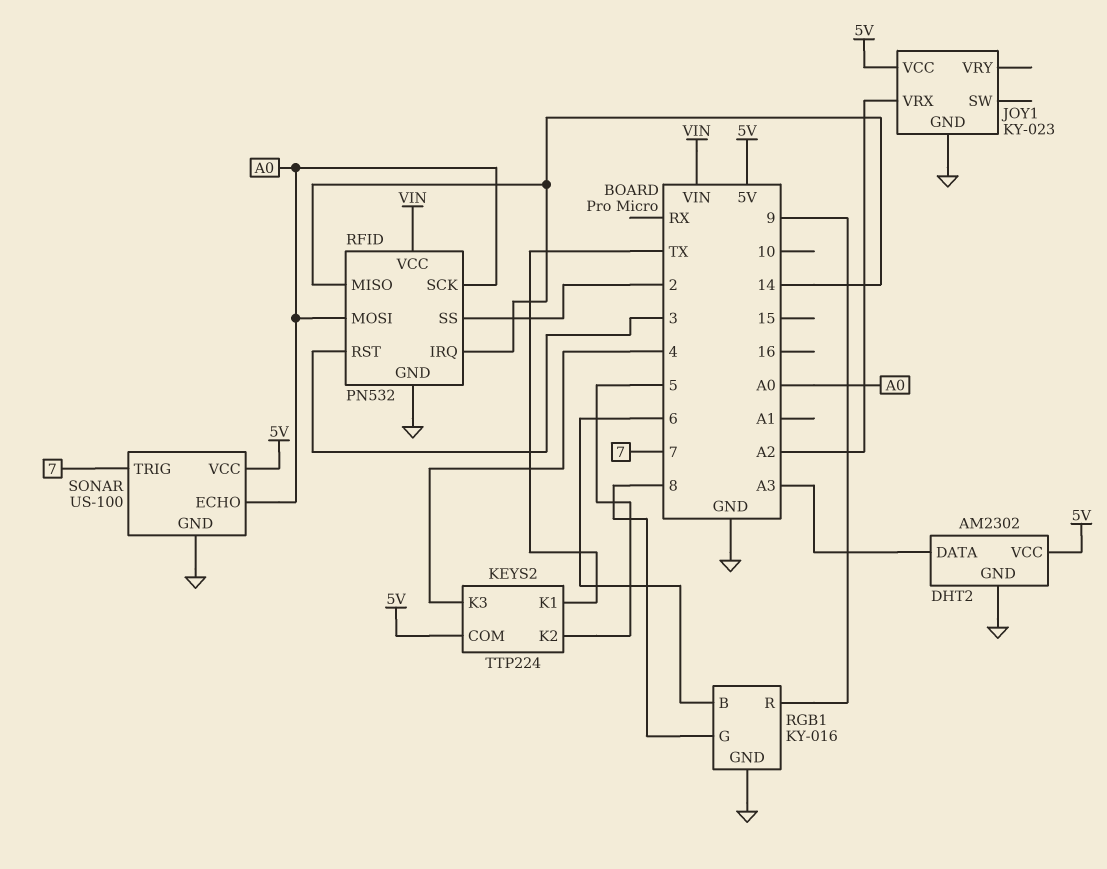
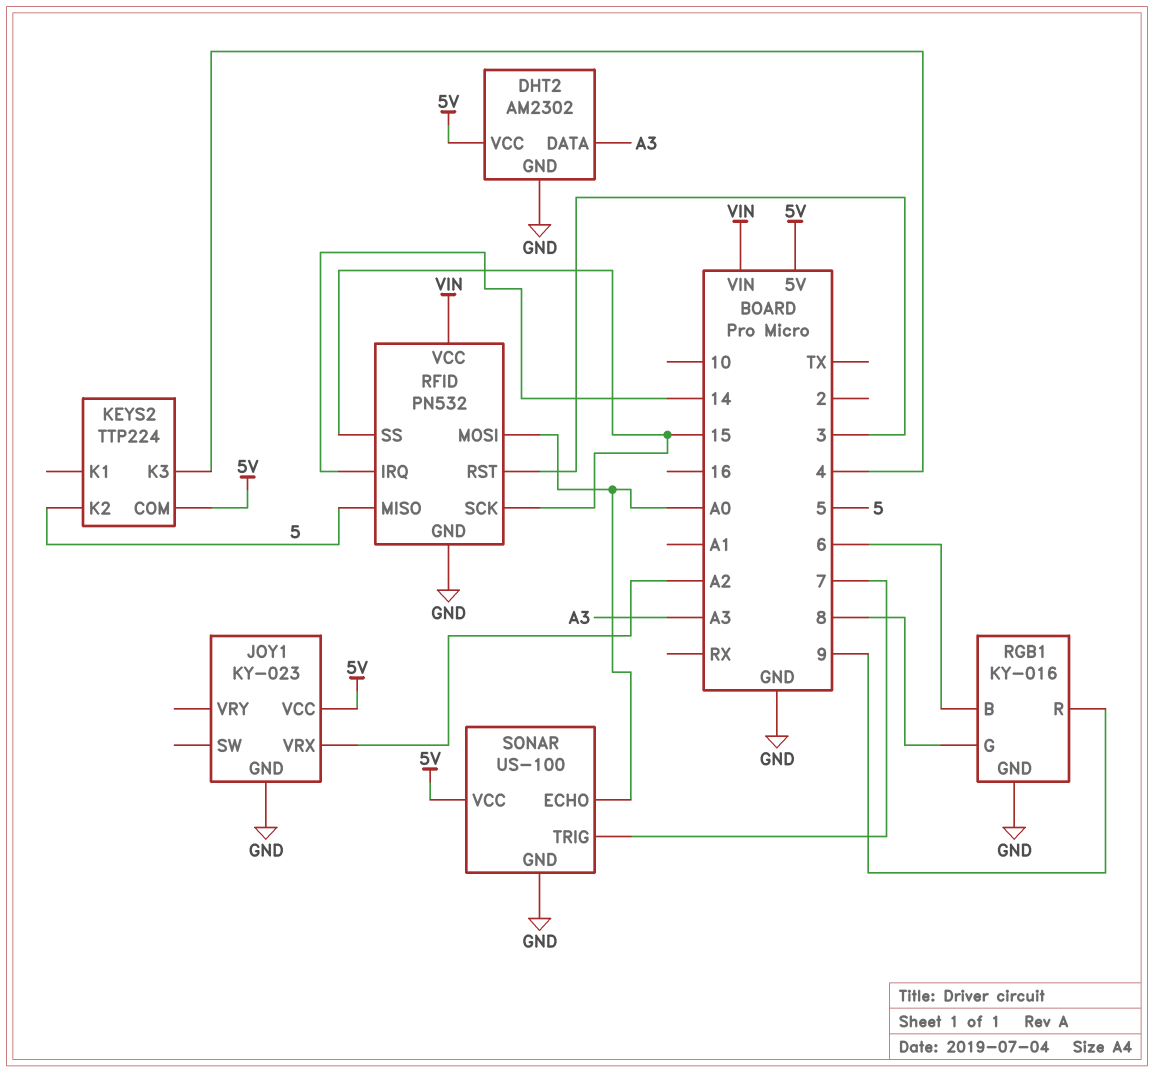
KEYS2 pin K1: TX -> none
RFID pin MISO: 14 -> 5
RFID pin SCK: A0 -> 15
RFID pin SS: 2 -> 15

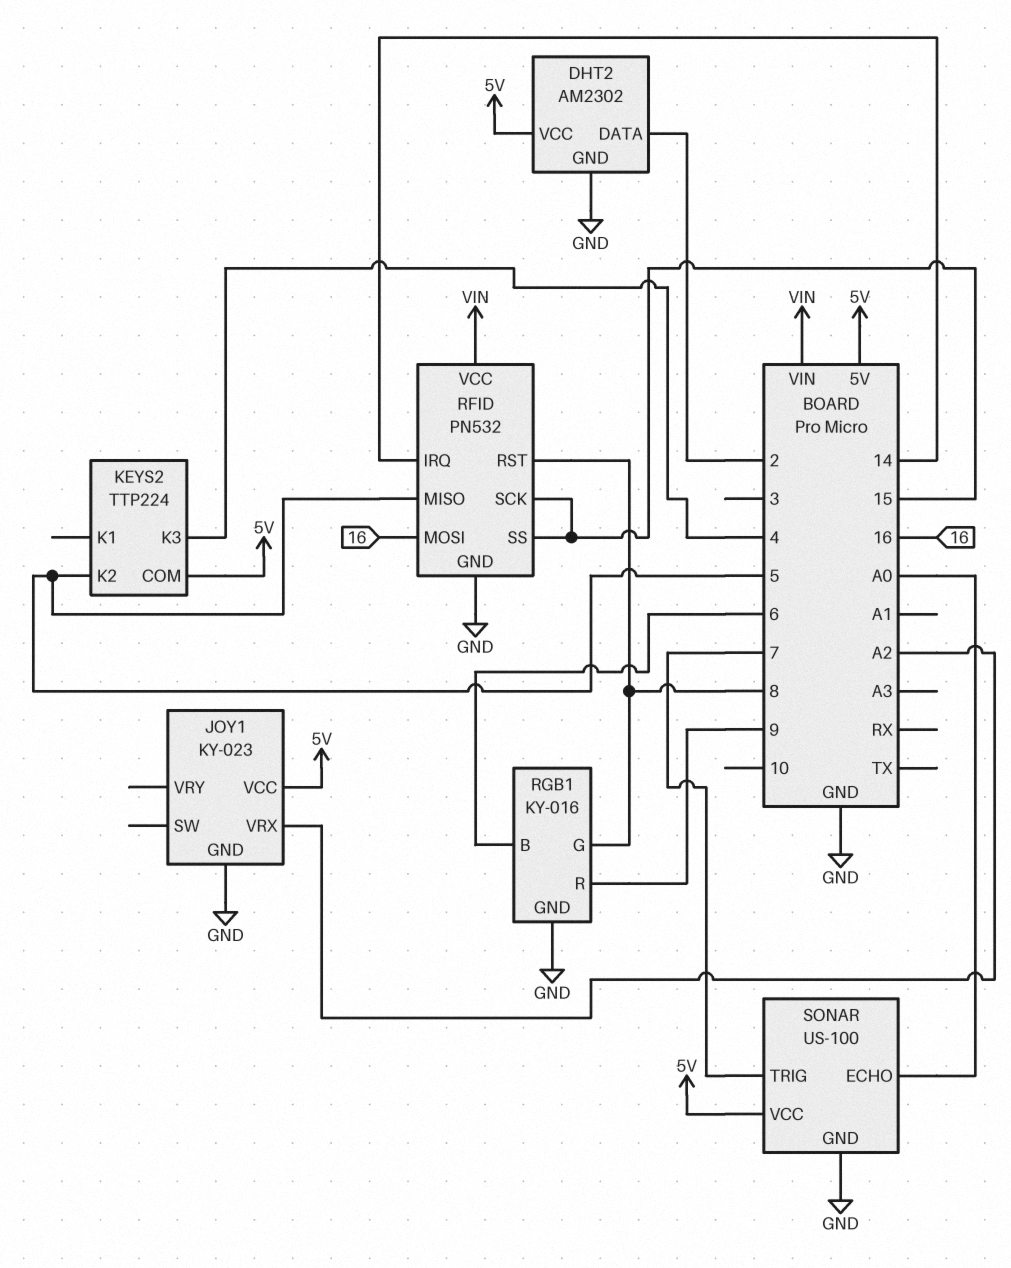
DHT2 pin DATA: A3 -> 2
RFID pin MOSI: A0 -> 16
RFID pin RST: 3 -> 8

